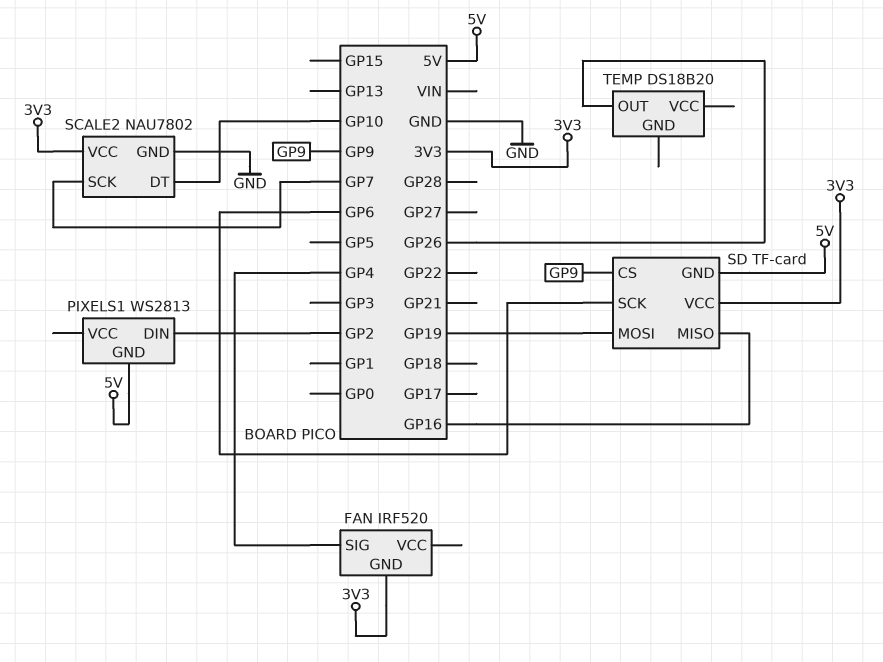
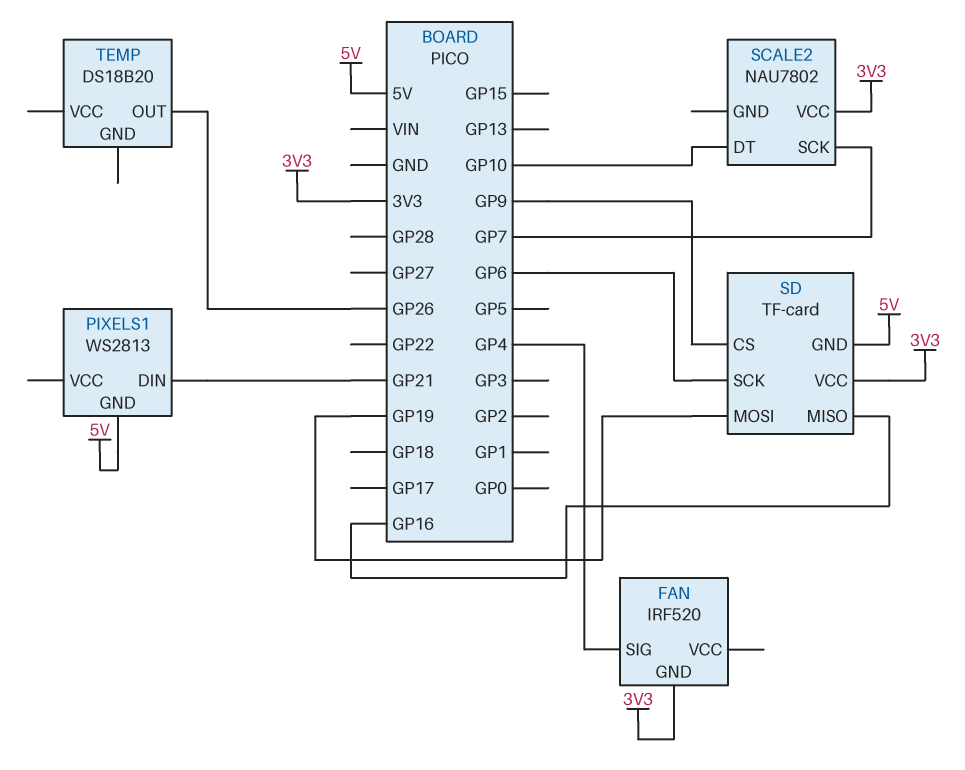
PIXELS1 pin DIN: GP2 -> GP21
SCALE2 pin GND: GND -> none

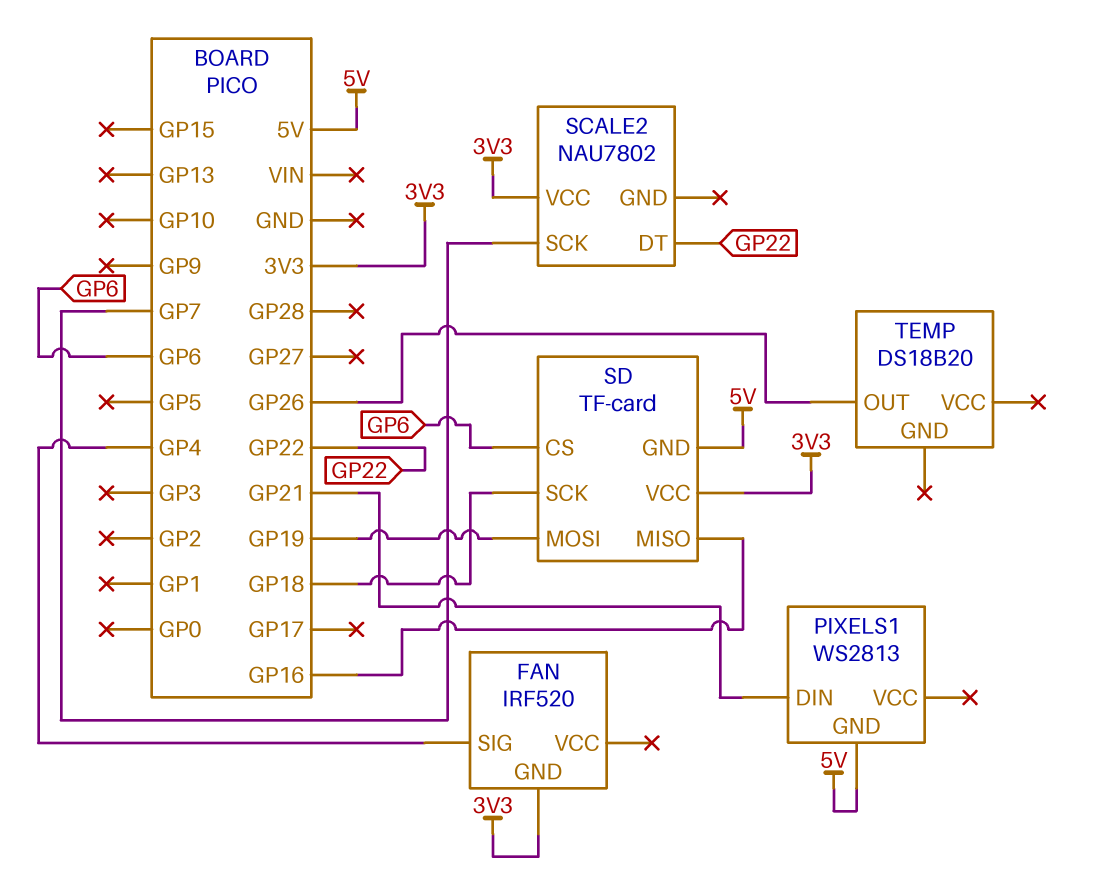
SCALE2 pin DT: GP10 -> GP22
SD pin CS: GP9 -> GP6
SD pin SCK: GP6 -> GP18

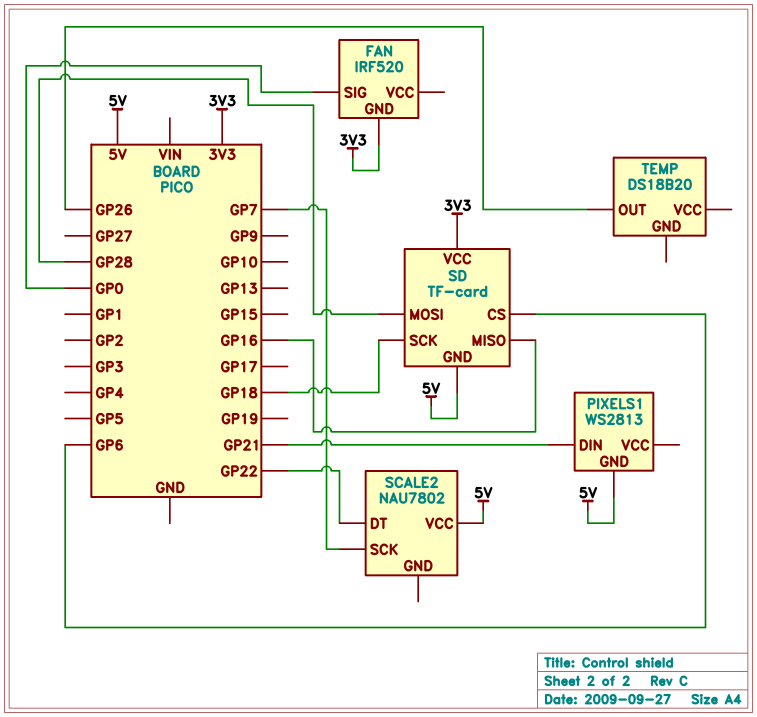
FAN pin SIG: GP4 -> GP0
SCALE2 pin VCC: 3V3 -> 5V
SD pin MOSI: GP19 -> GP28

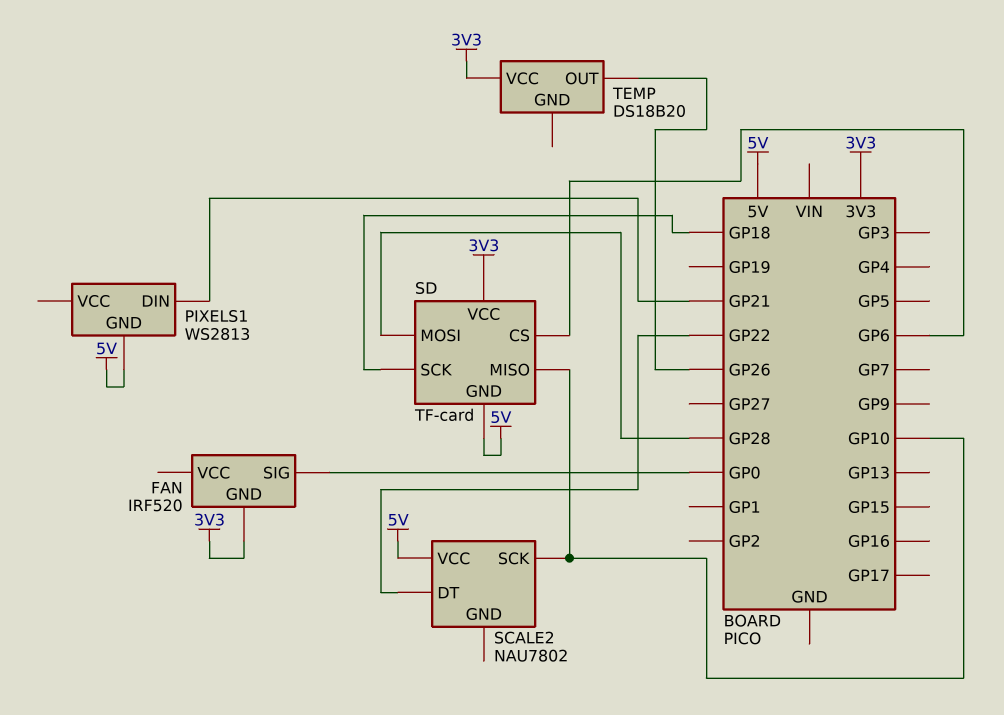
SCALE2 pin SCK: GP7 -> GP10
SD pin MISO: GP16 -> GP10
TEMP pin VCC: none -> 3V3

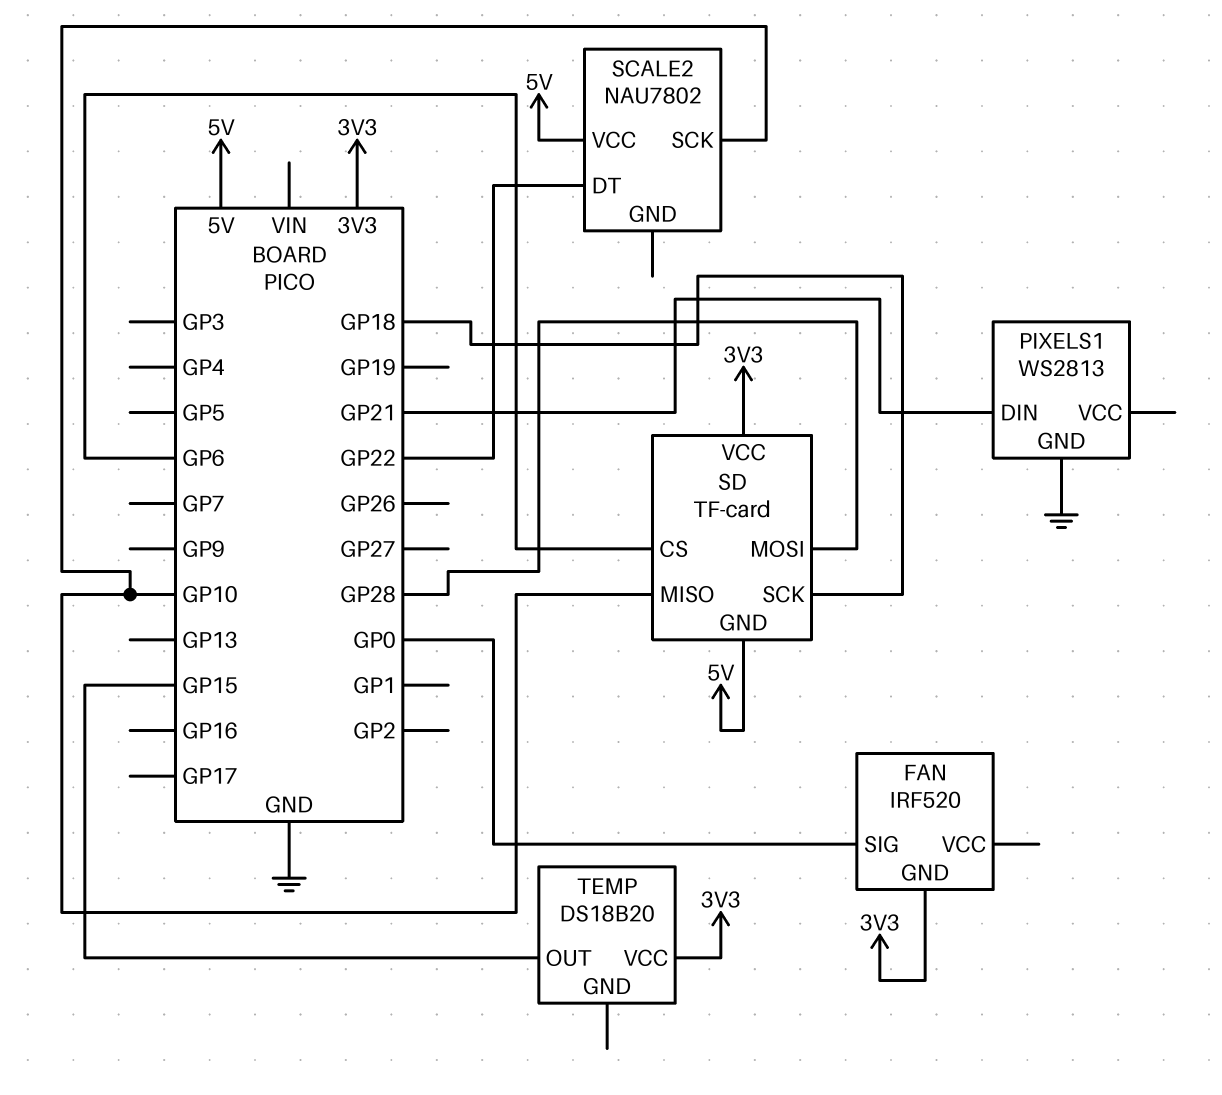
PIXELS1 pin GND: 5V -> GND
TEMP pin OUT: GP26 -> GP15

